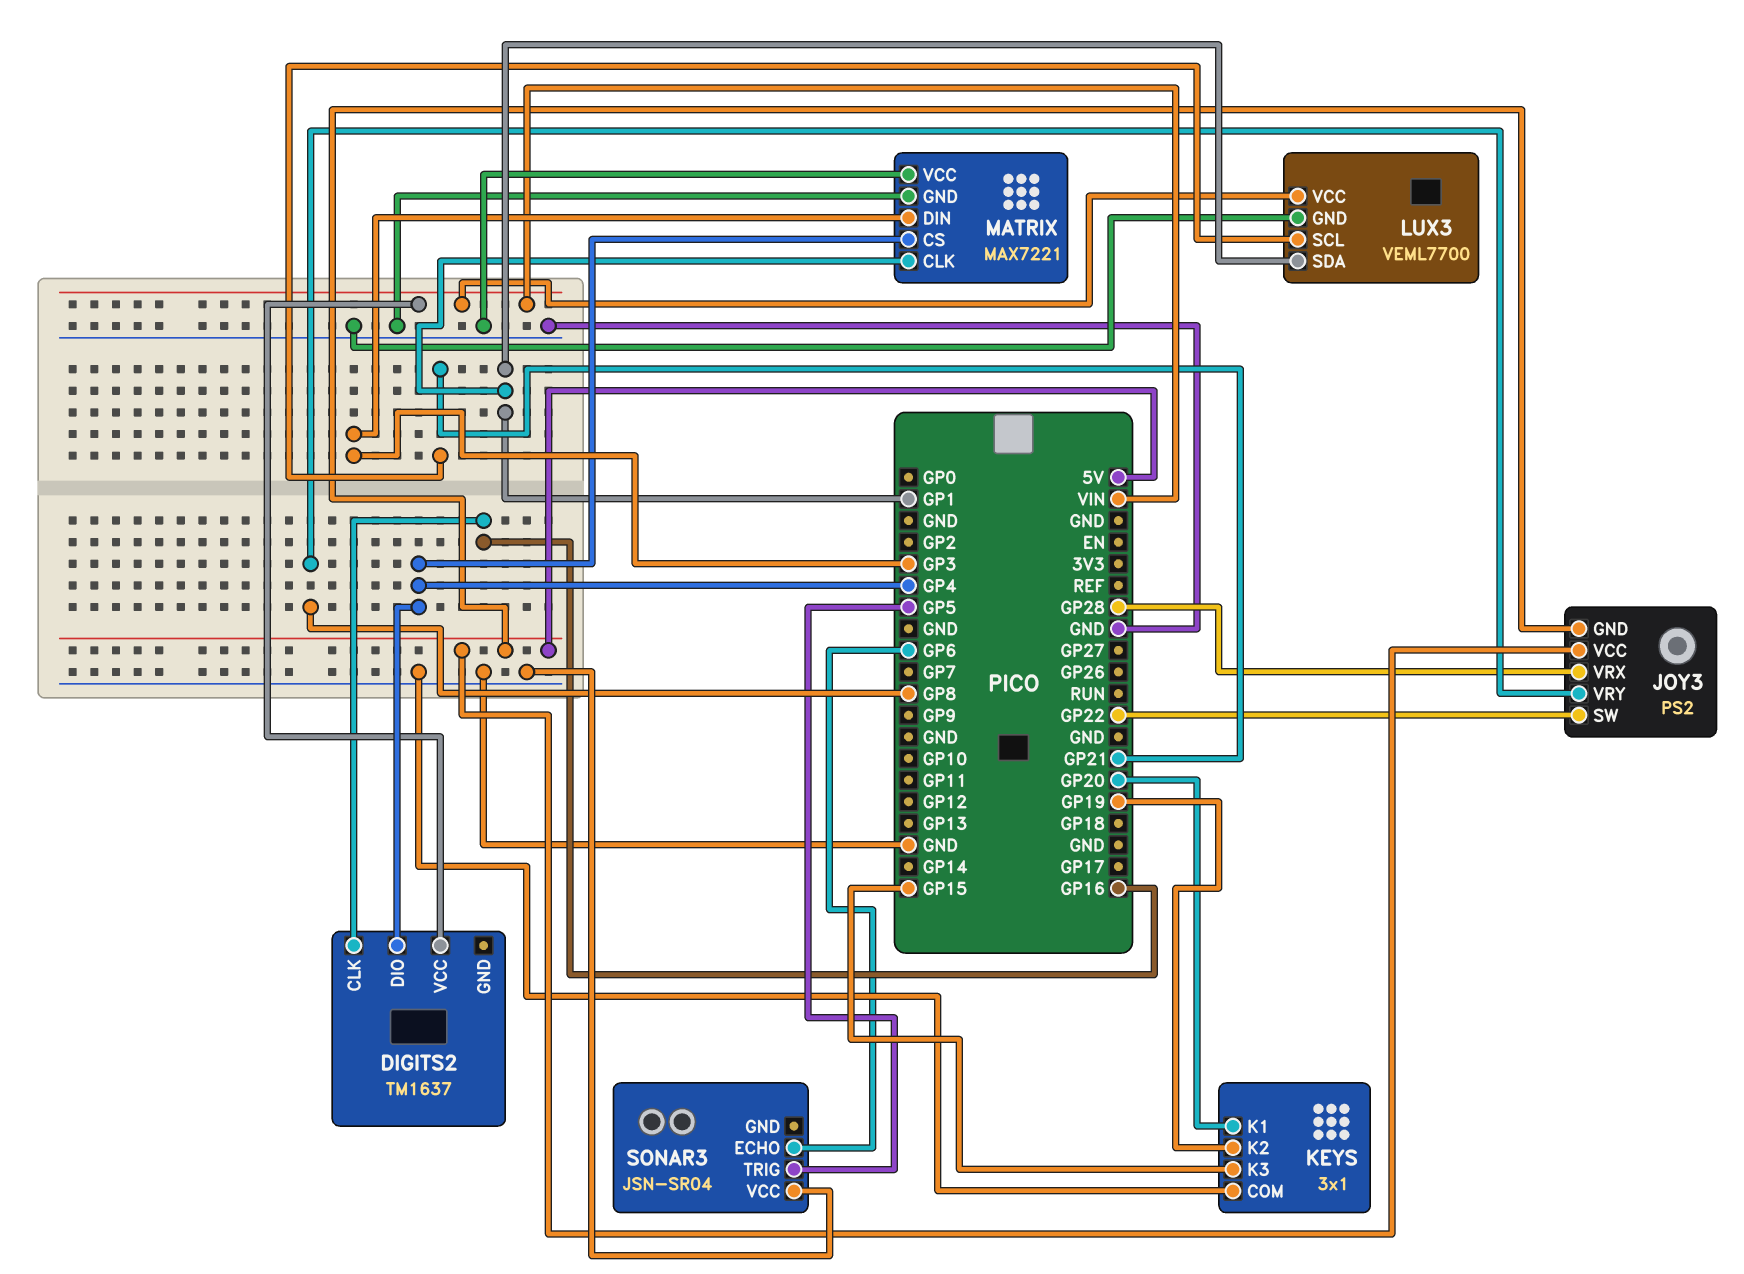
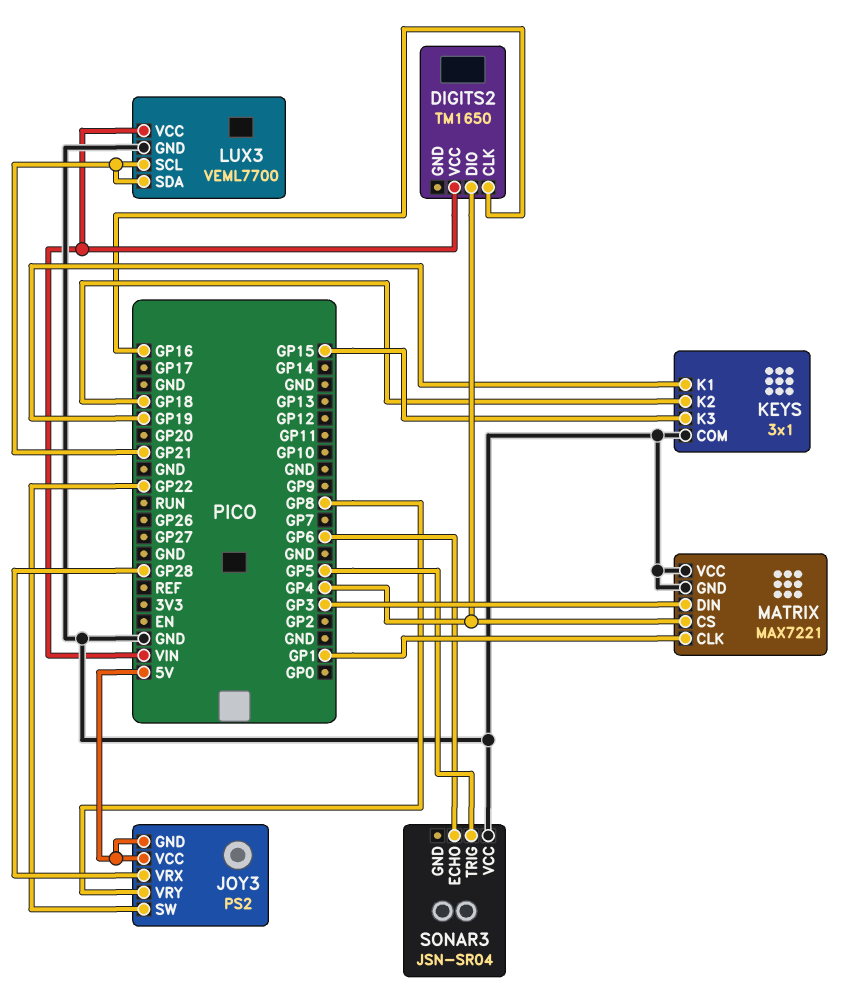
DIGITS2: TM1637 -> TM1650
KEYS pin K1: GP20 -> GP19
KEYS pin K2: GP19 -> GP18
LUX3 pin SDA: GP1 -> GP21

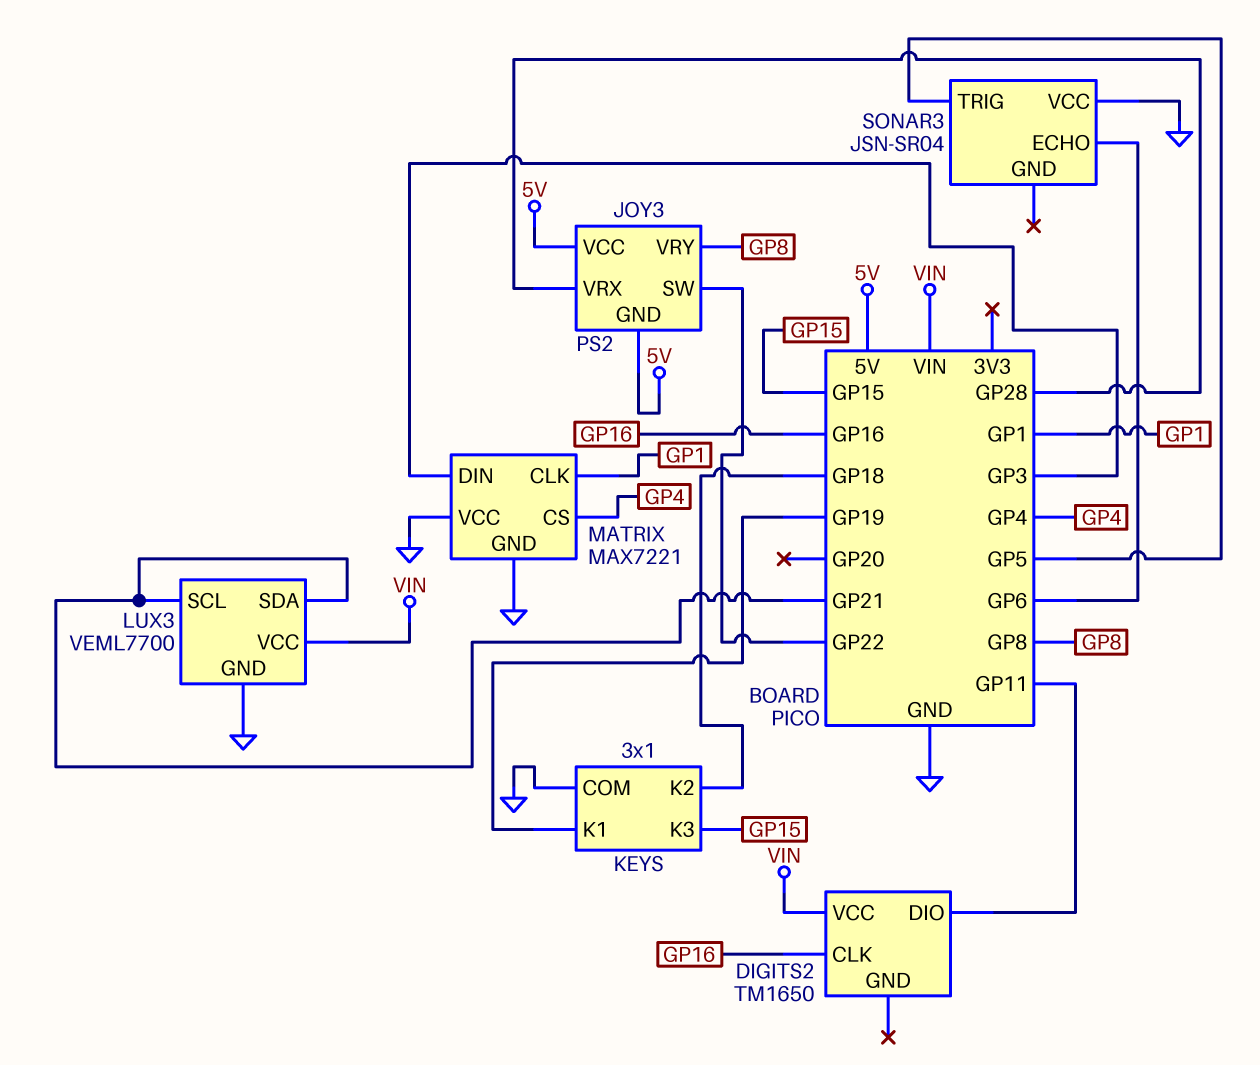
DIGITS2 pin DIO: GP4 -> GP11

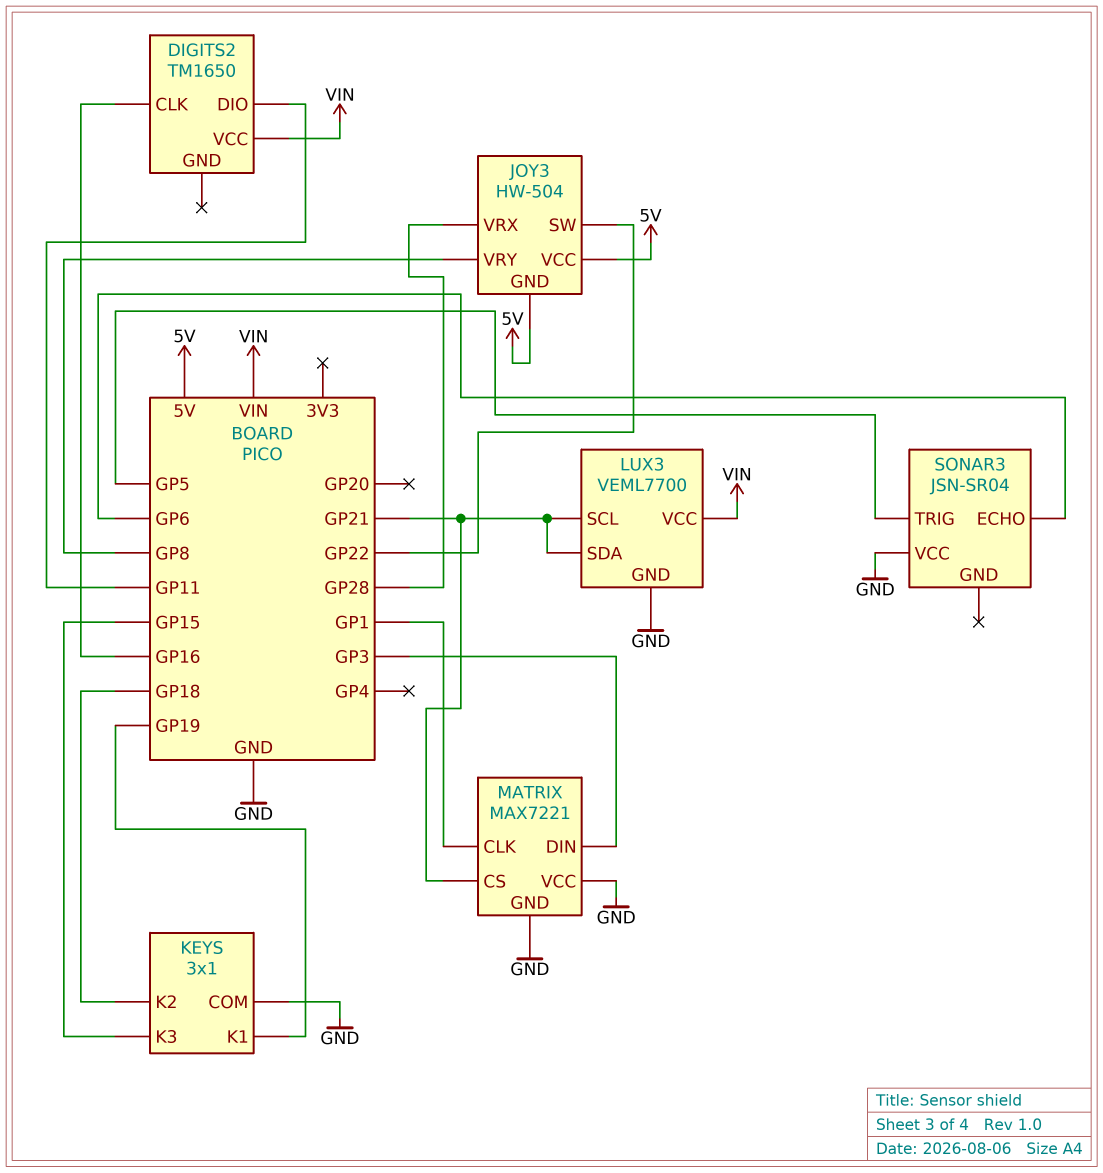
JOY3: PS2 -> HW-504
MATRIX pin CS: GP4 -> GP21

